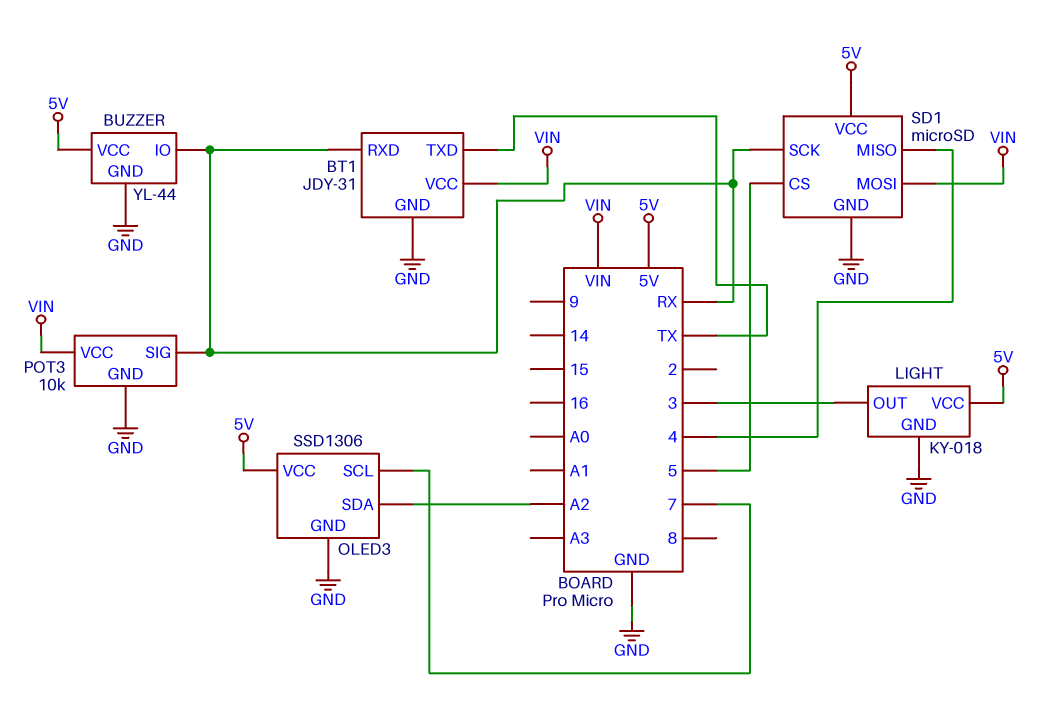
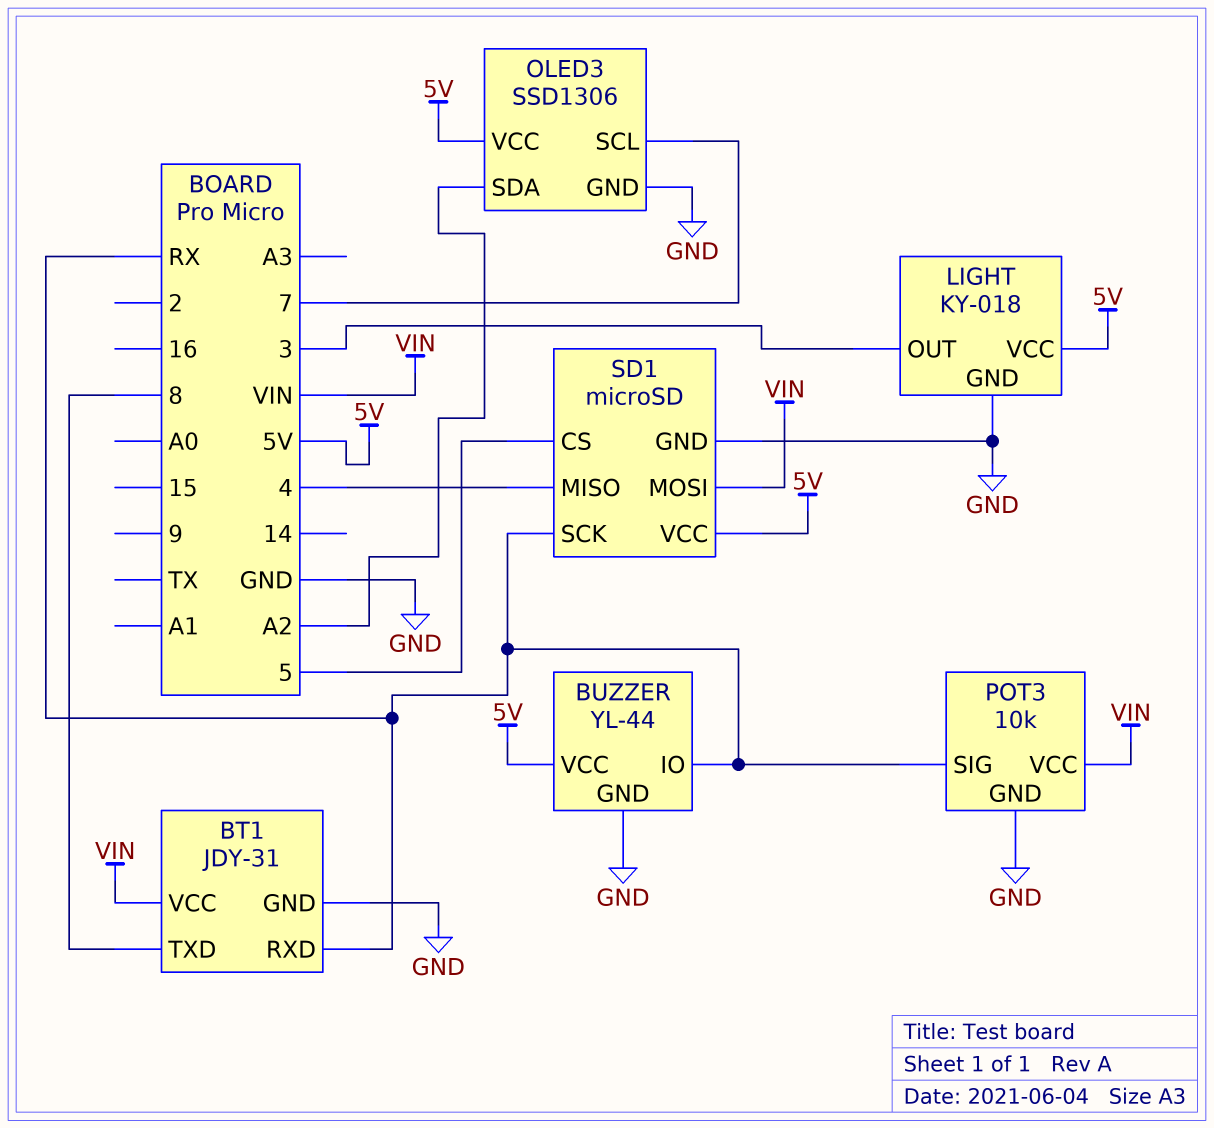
BT1 pin TXD: TX -> 8

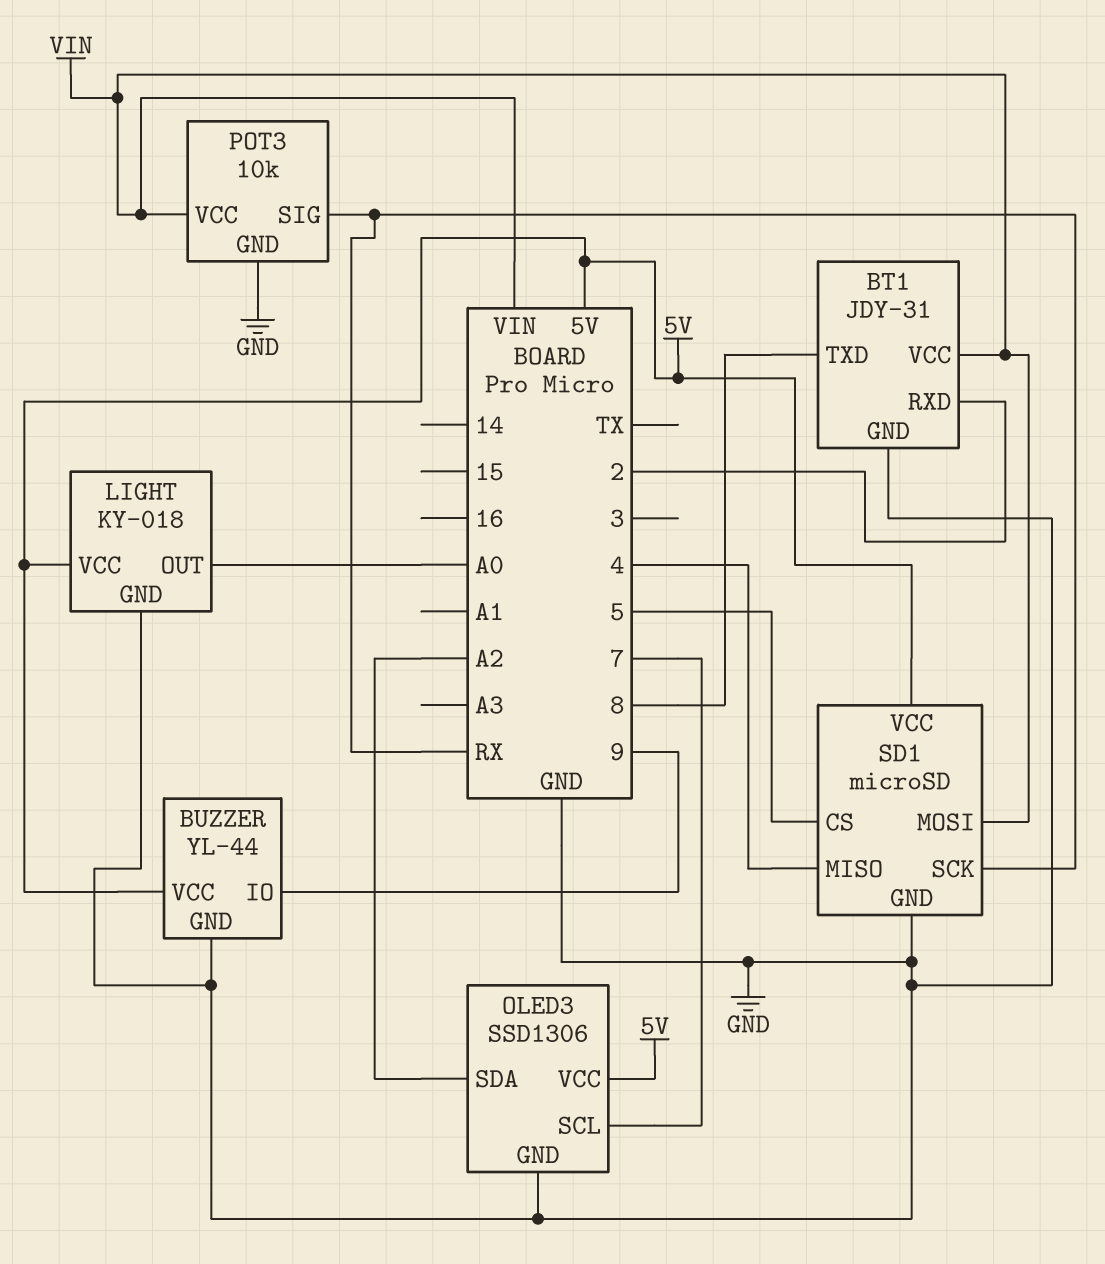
BT1 pin RXD: RX -> 2
BUZZER pin IO: RX -> 9
LIGHT pin OUT: 3 -> A0

